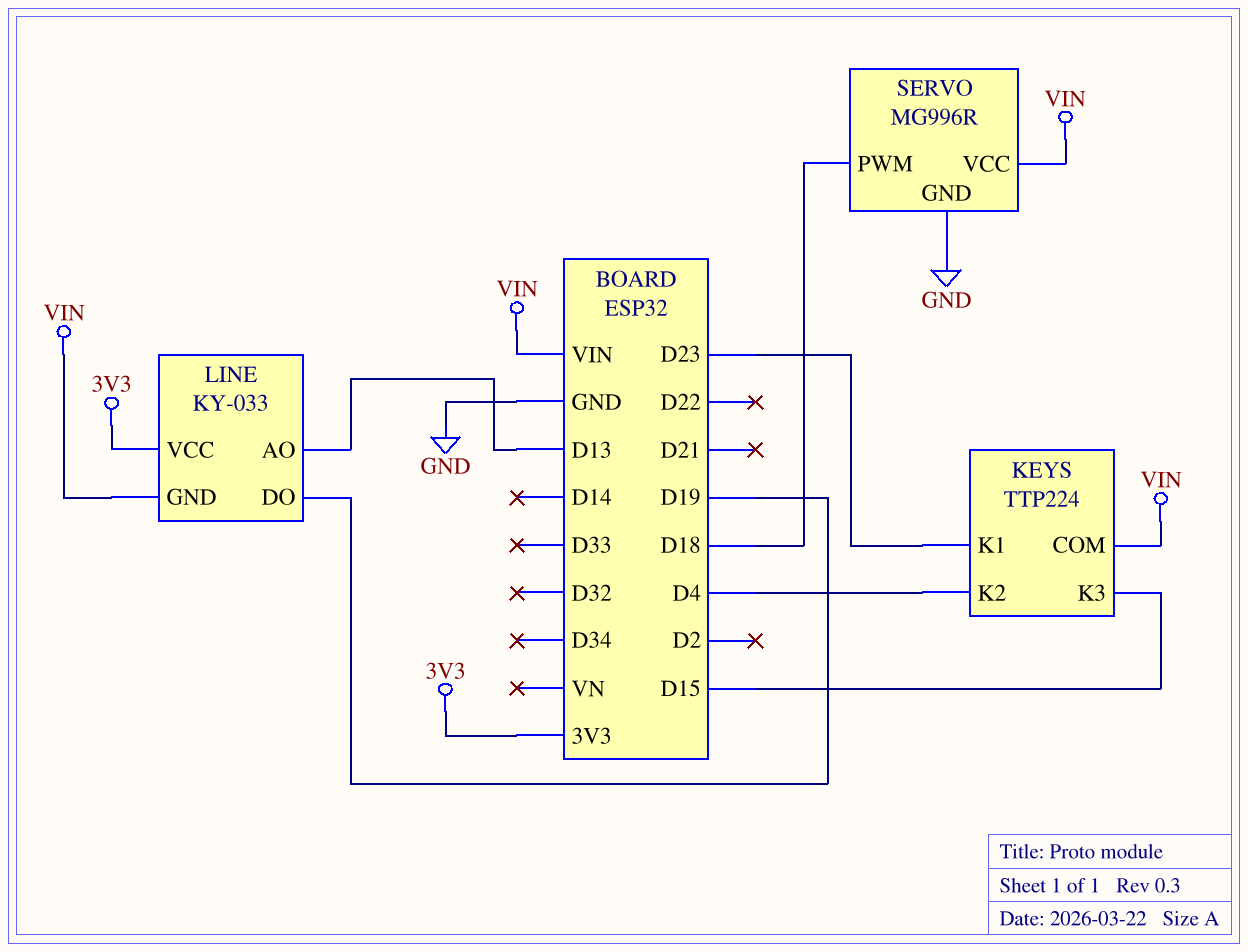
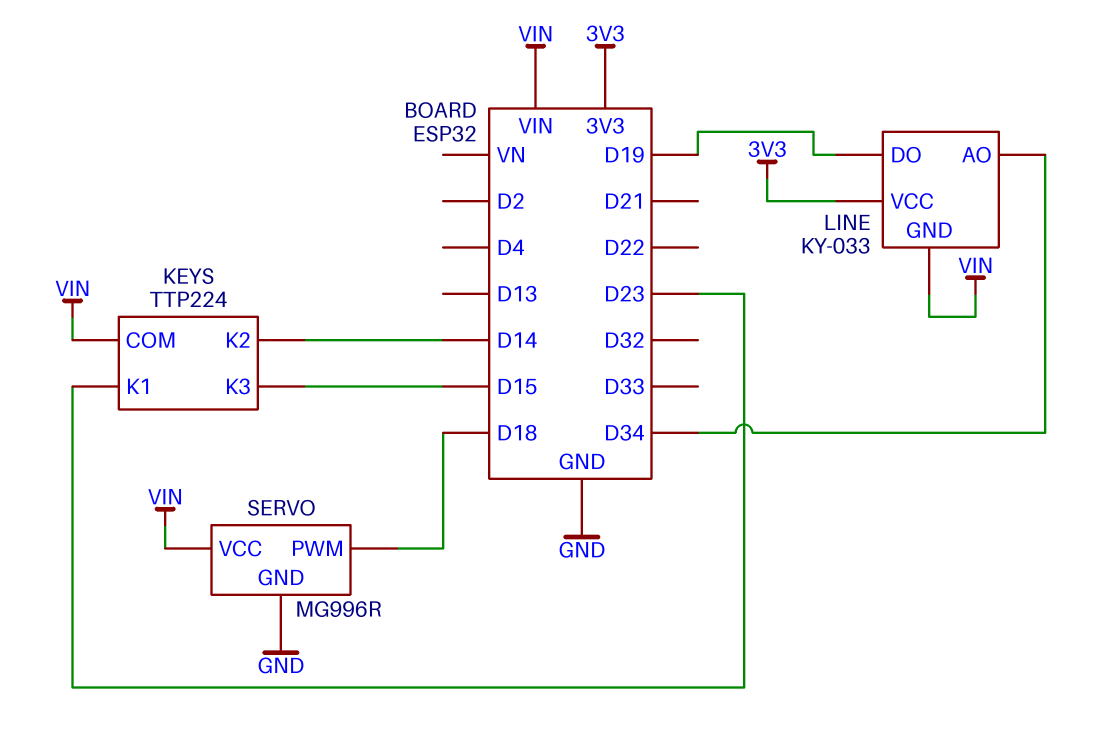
KEYS pin K2: D4 -> D14
LINE pin AO: D13 -> D34

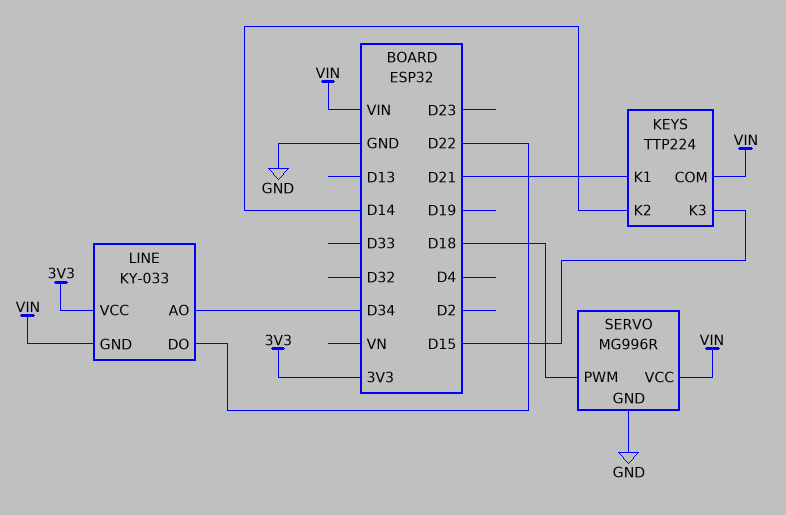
KEYS pin K1: D23 -> D21
LINE pin DO: D19 -> D22

